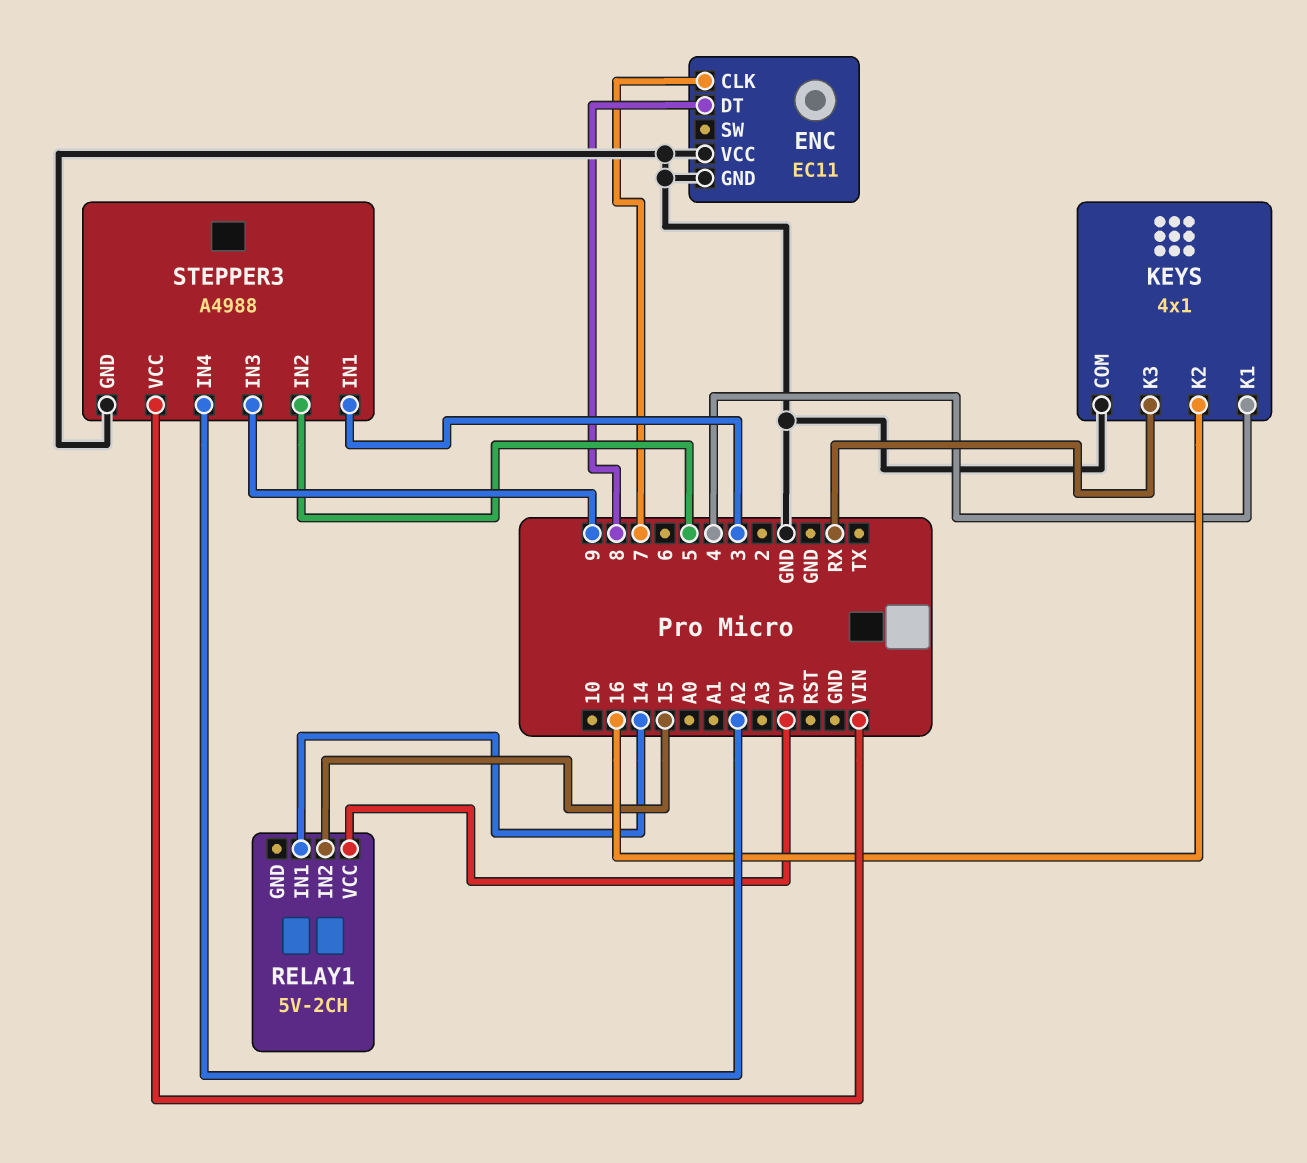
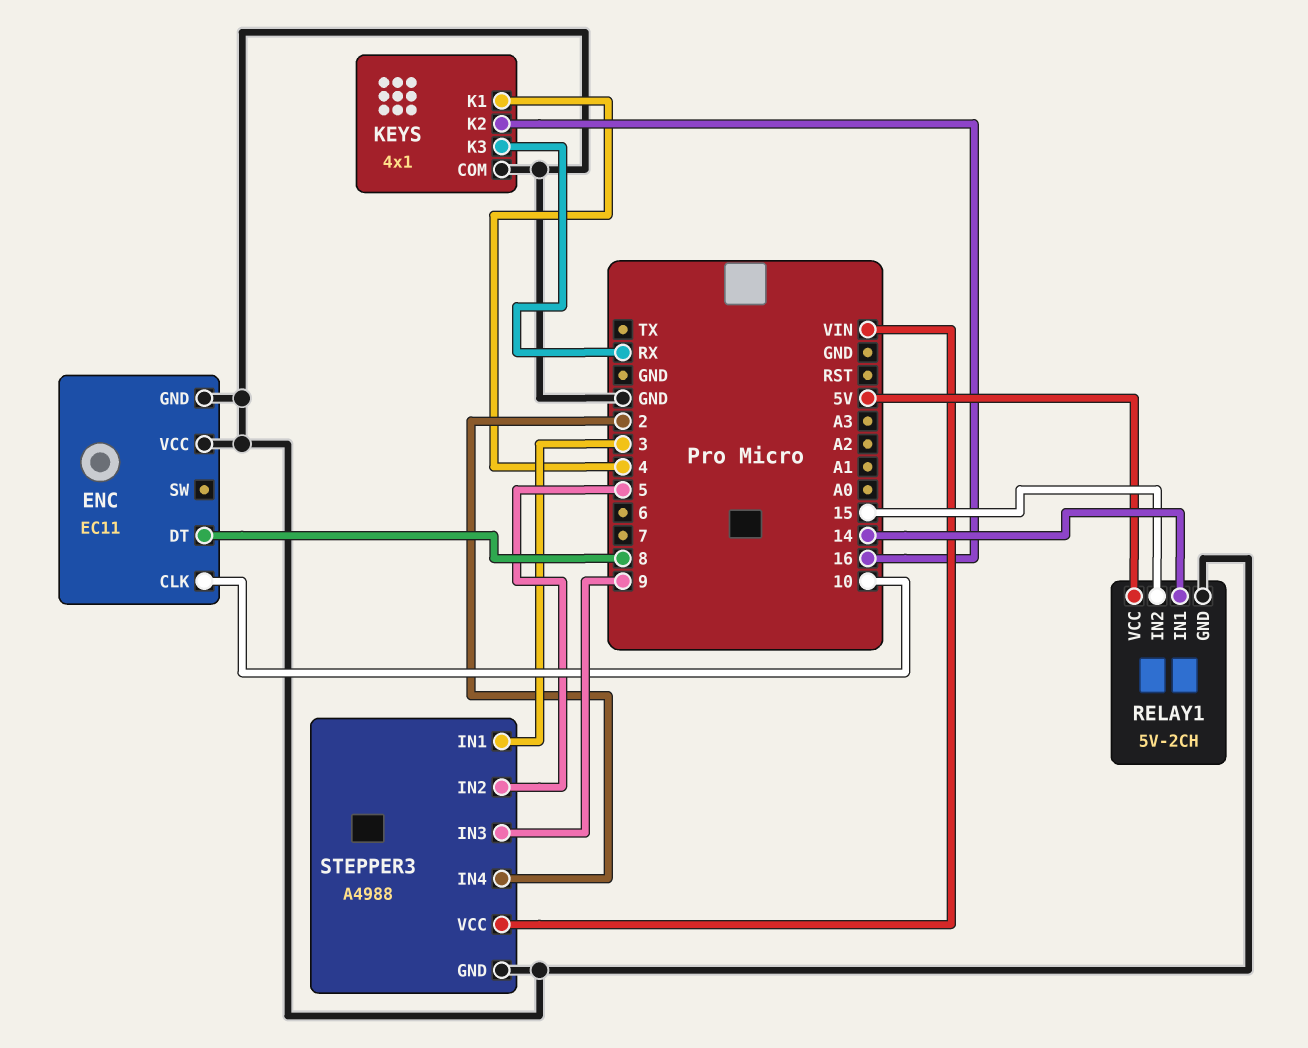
ENC pin CLK: 7 -> 10
RELAY1 pin GND: none -> GND
STEPPER3 pin IN4: A2 -> 2

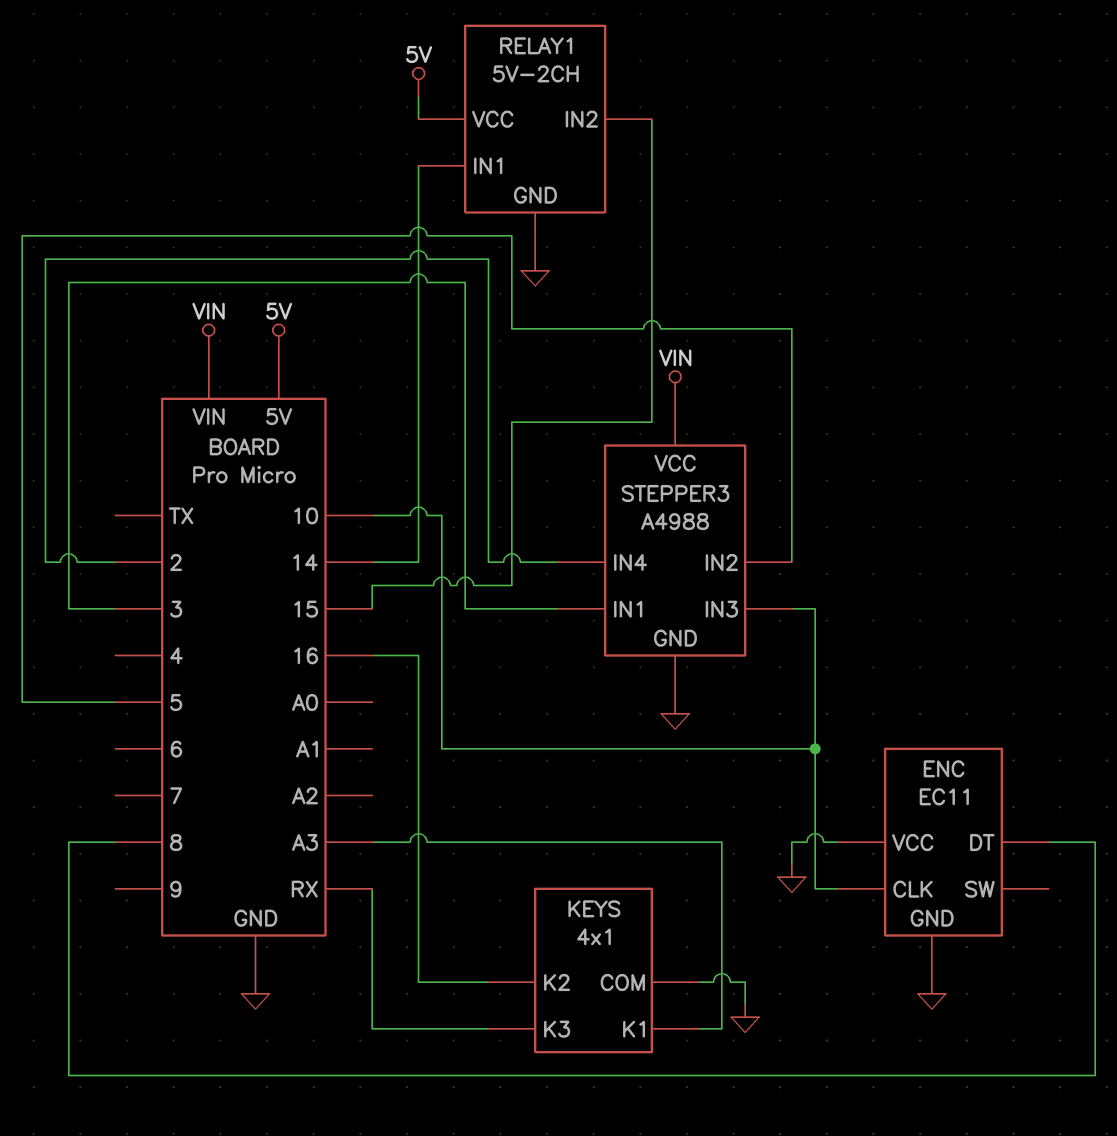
KEYS pin K1: 4 -> A3
STEPPER3 pin IN3: 9 -> 10

